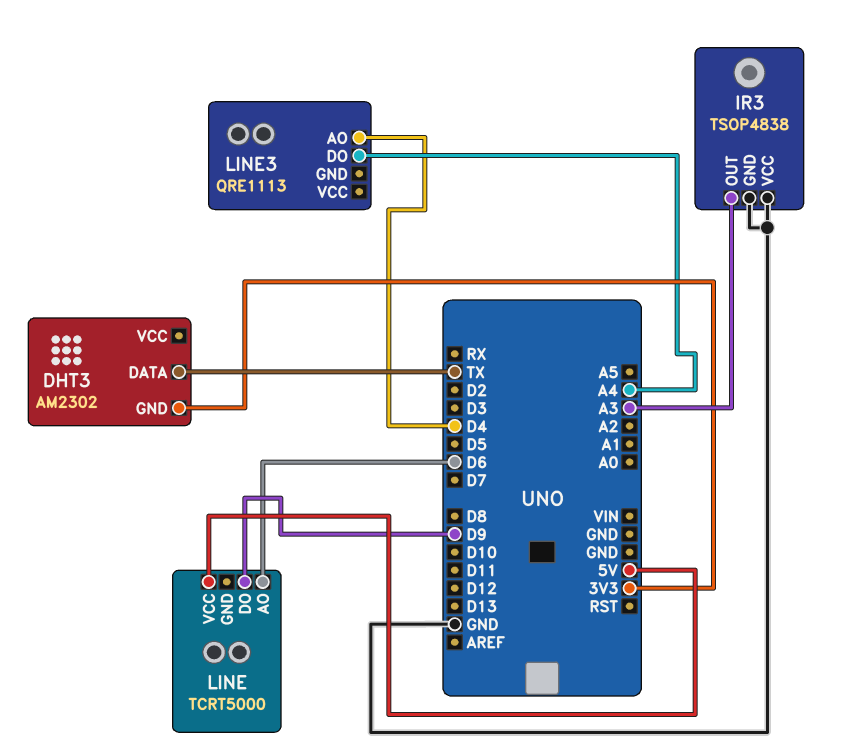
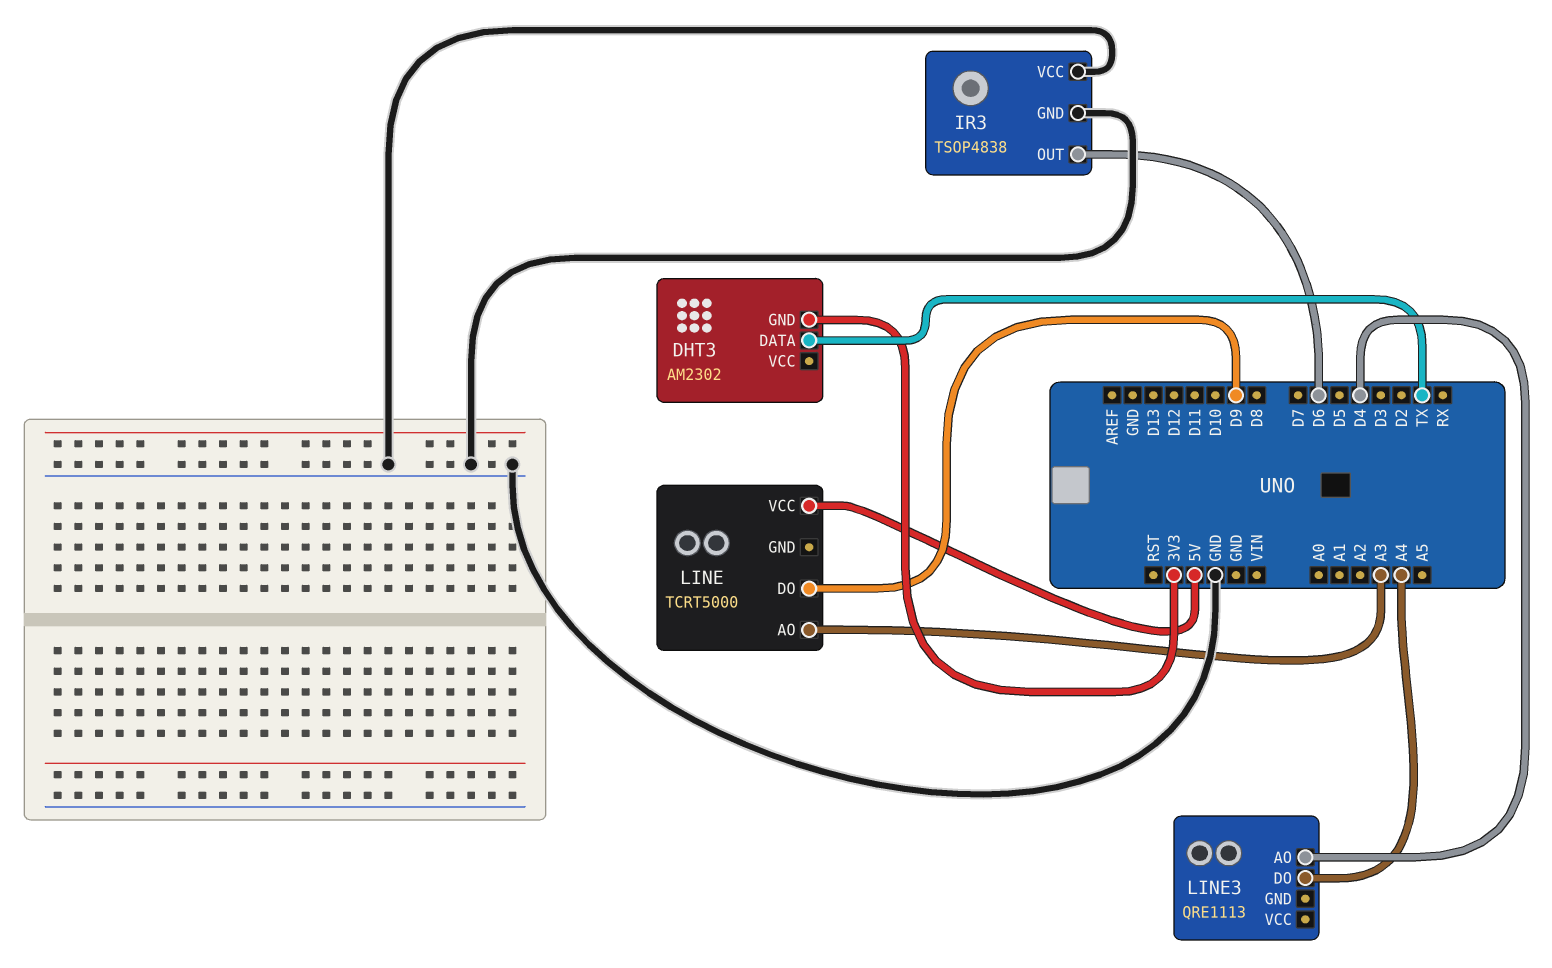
IR3 pin OUT: A3 -> D6
LINE pin AO: D6 -> A3

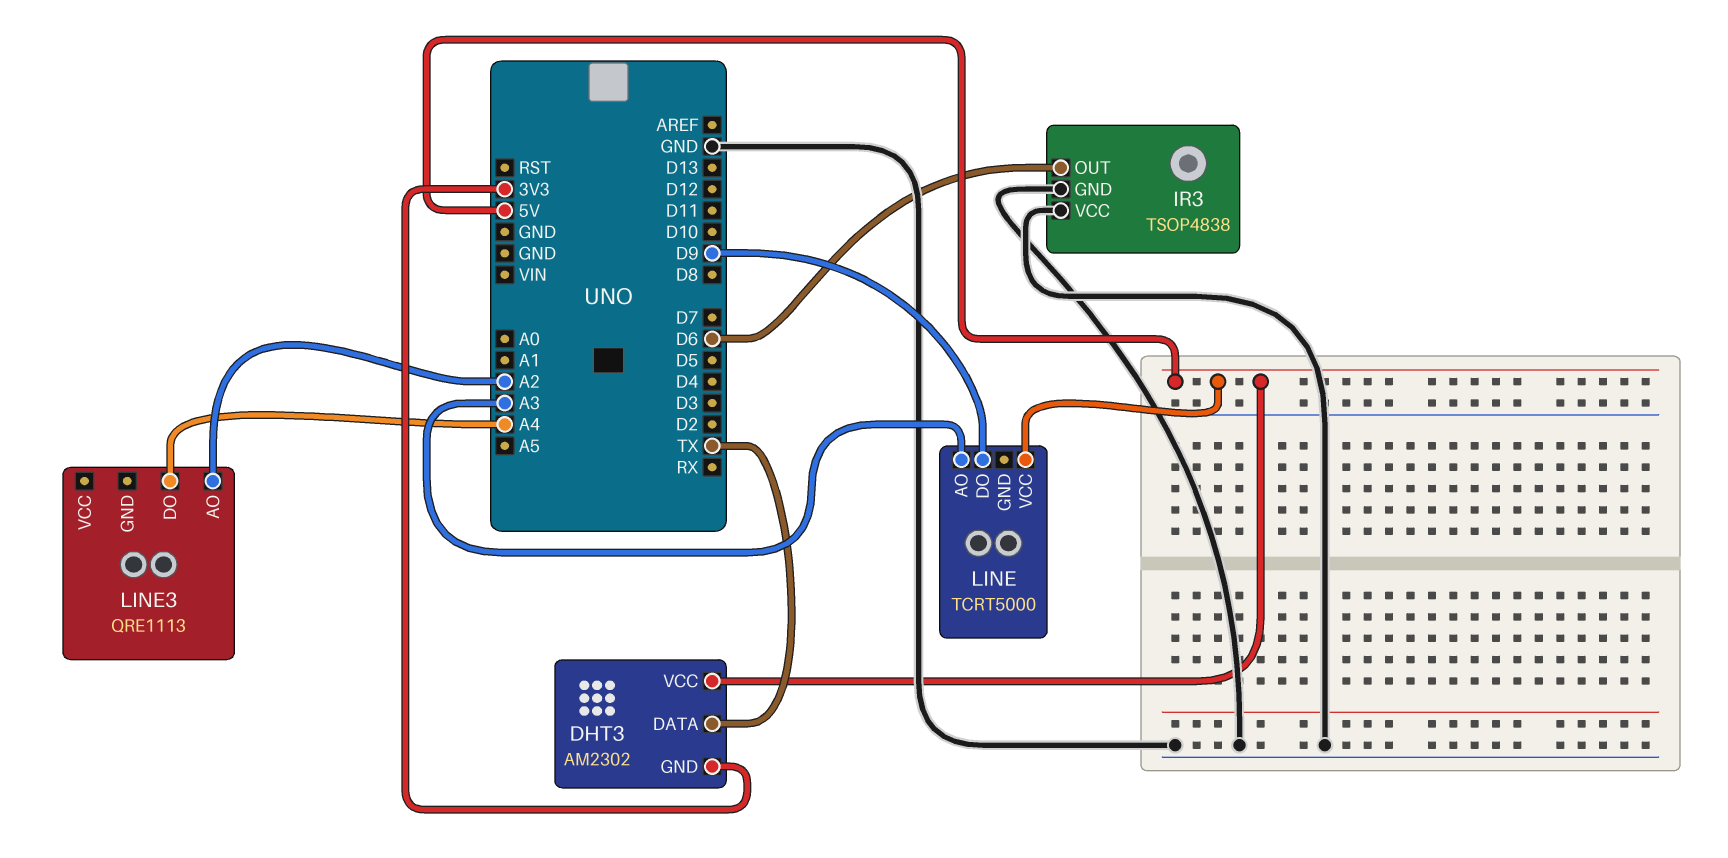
DHT3 pin VCC: none -> 5V
LINE3 pin AO: D4 -> A2

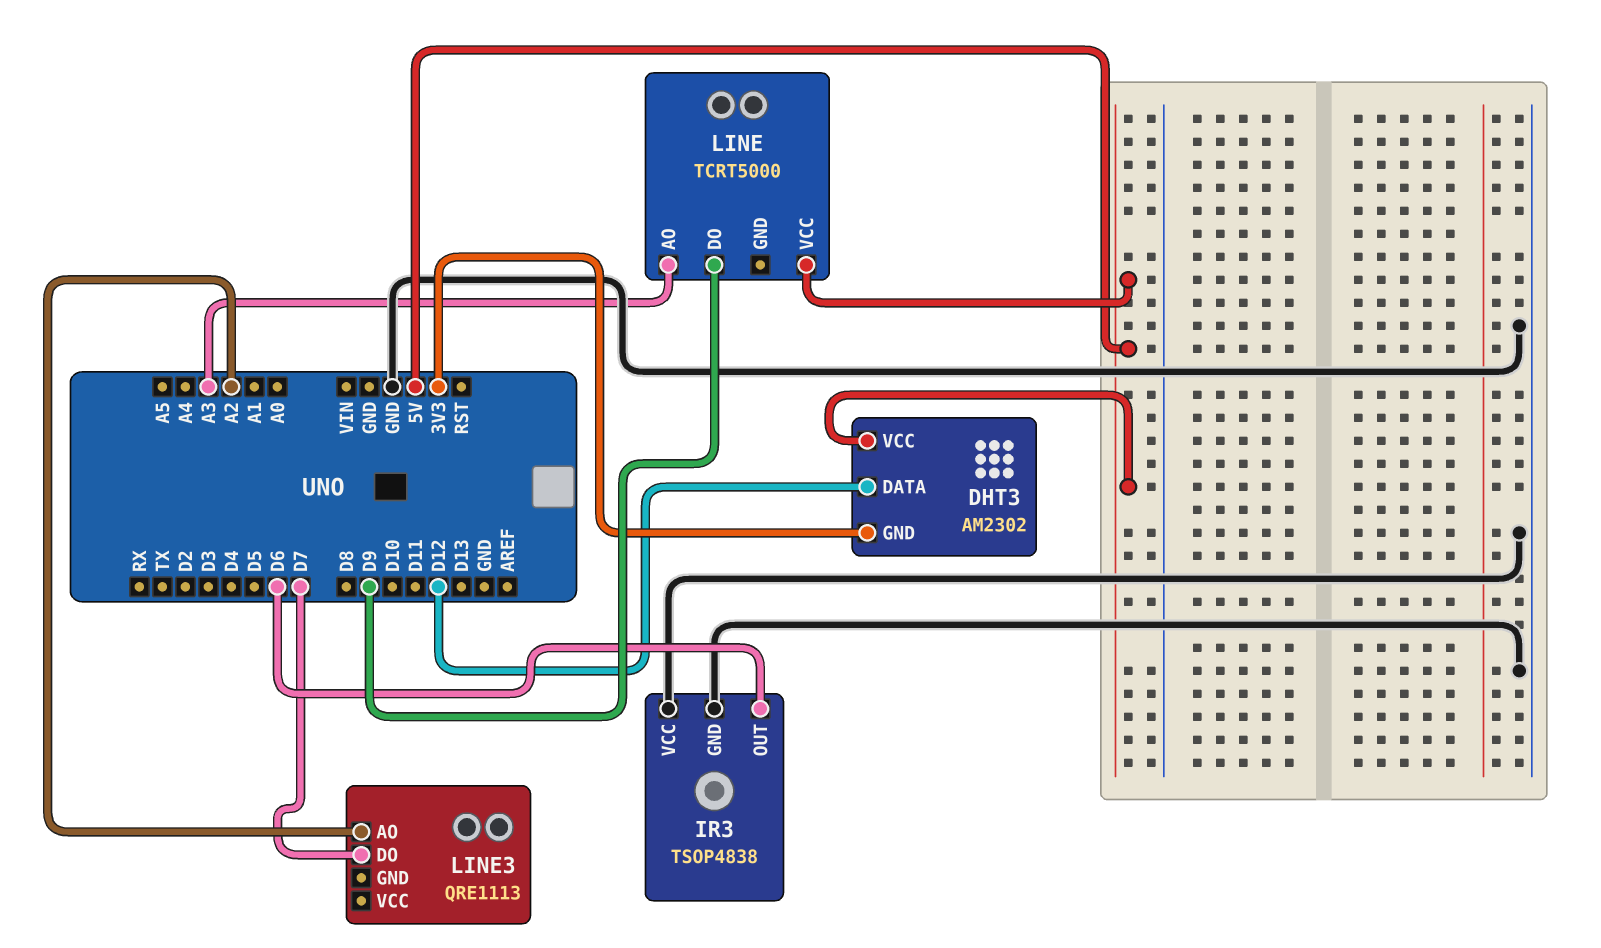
DHT3 pin DATA: TX -> D12
LINE3 pin DO: A4 -> D7

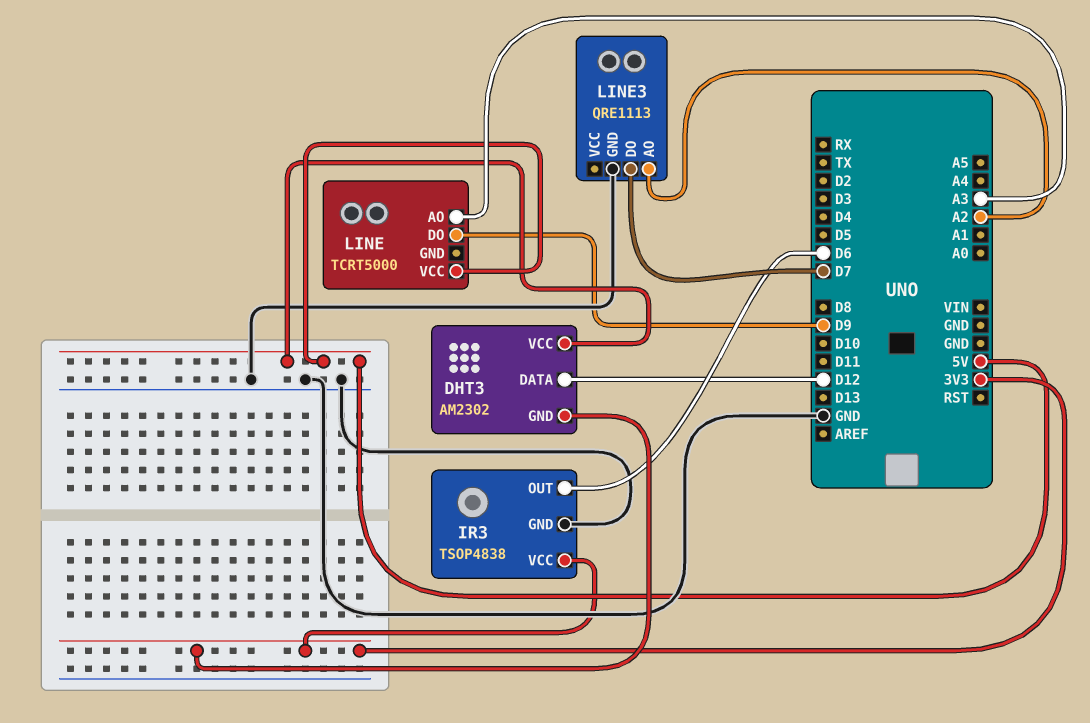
IR3 pin VCC: GND -> 3V3
LINE3 pin GND: none -> GND

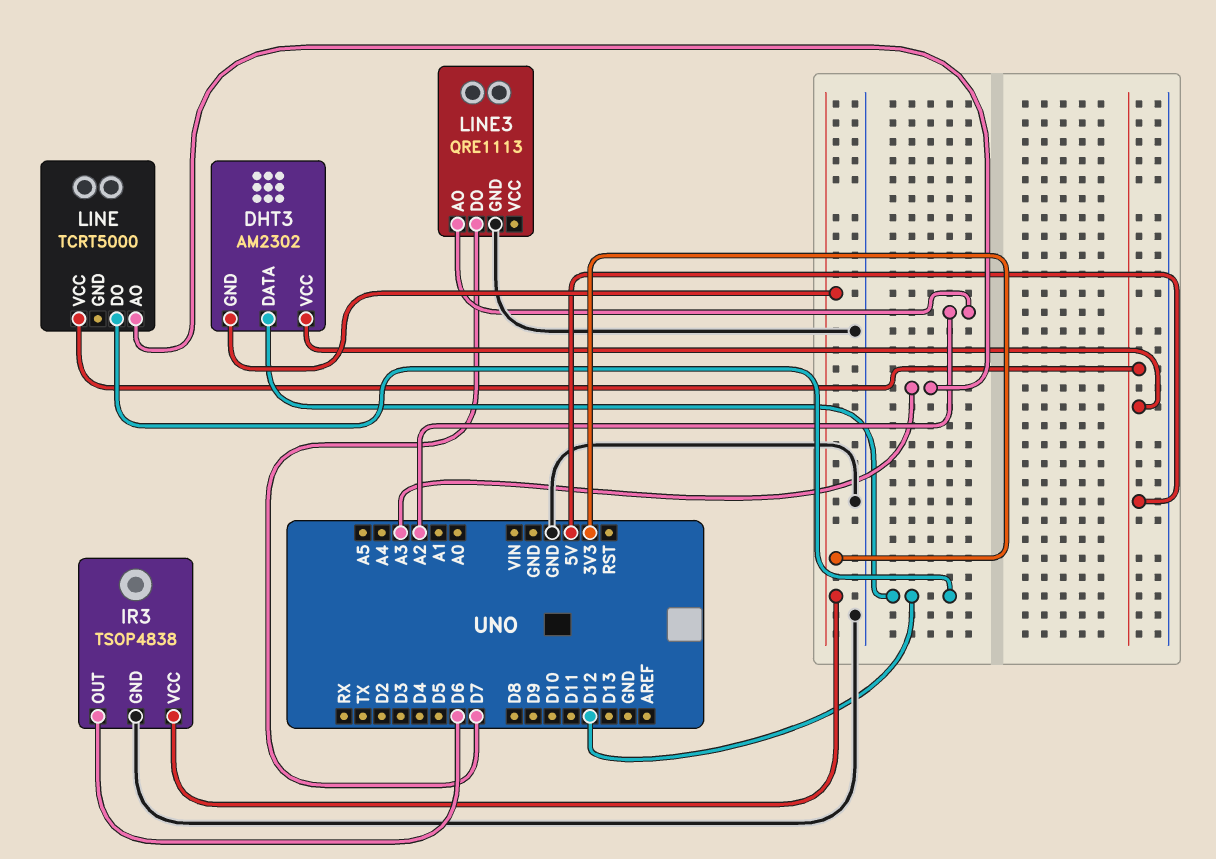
LINE pin DO: D9 -> D12

